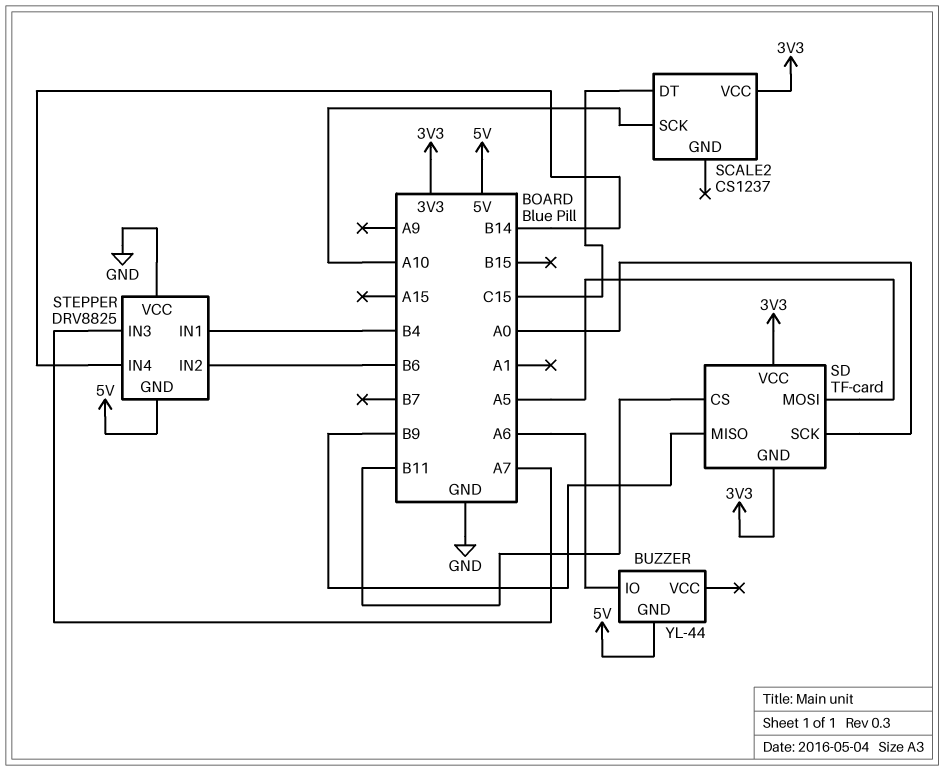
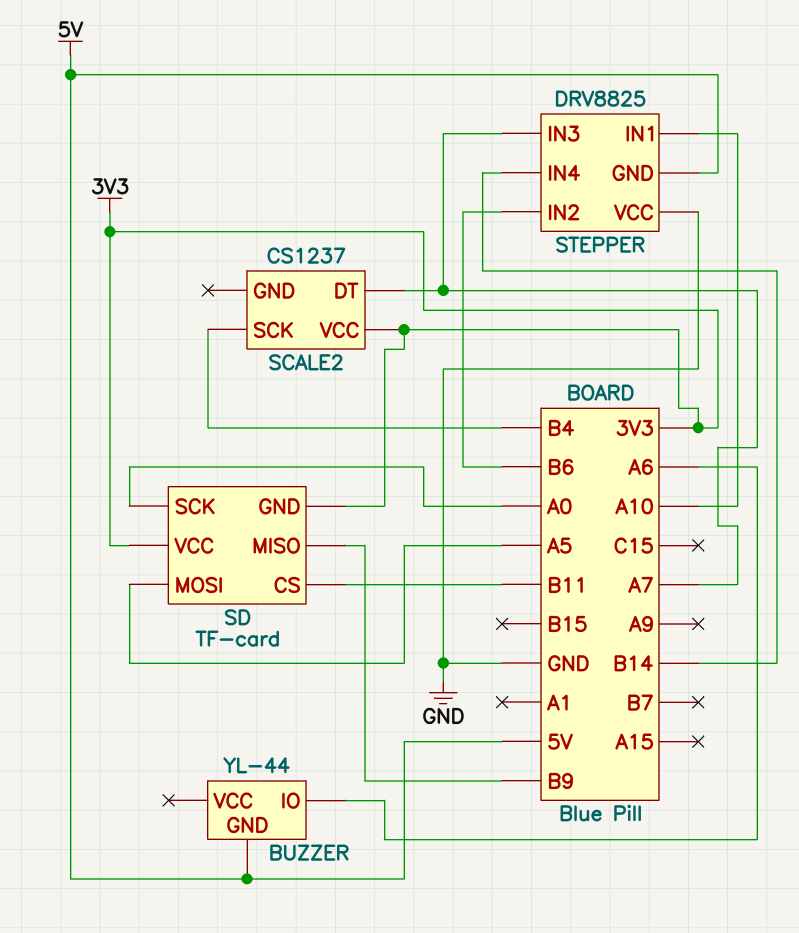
SCALE2 pin DT: C15 -> A7
SCALE2 pin SCK: A10 -> B4
STEPPER pin IN1: B4 -> A10

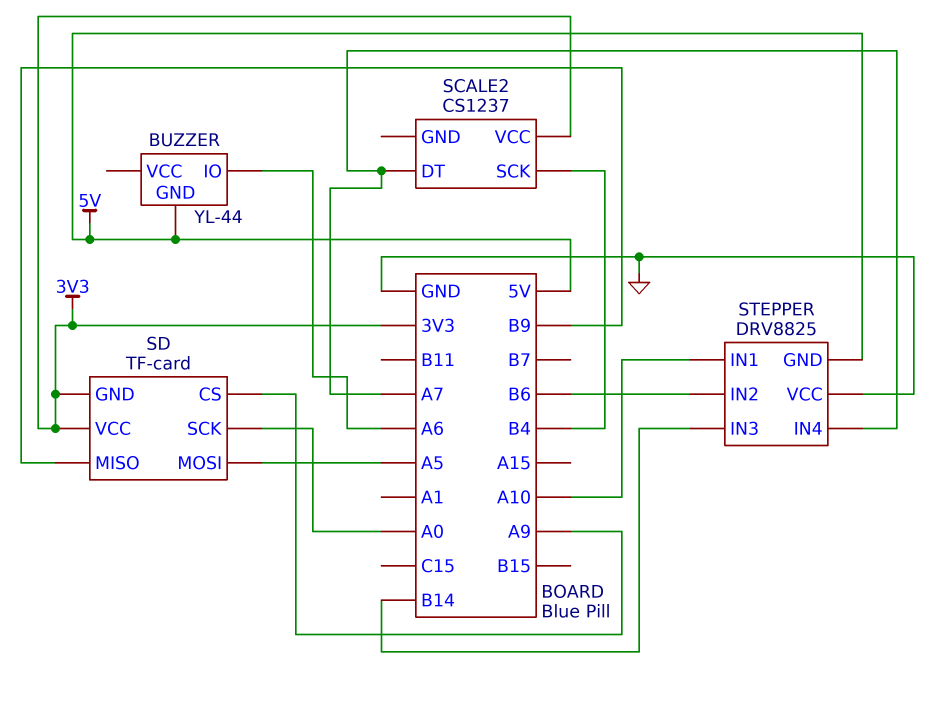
SD pin CS: B11 -> A9
STEPPER pin IN3: A7 -> B14
STEPPER pin IN4: B14 -> A7

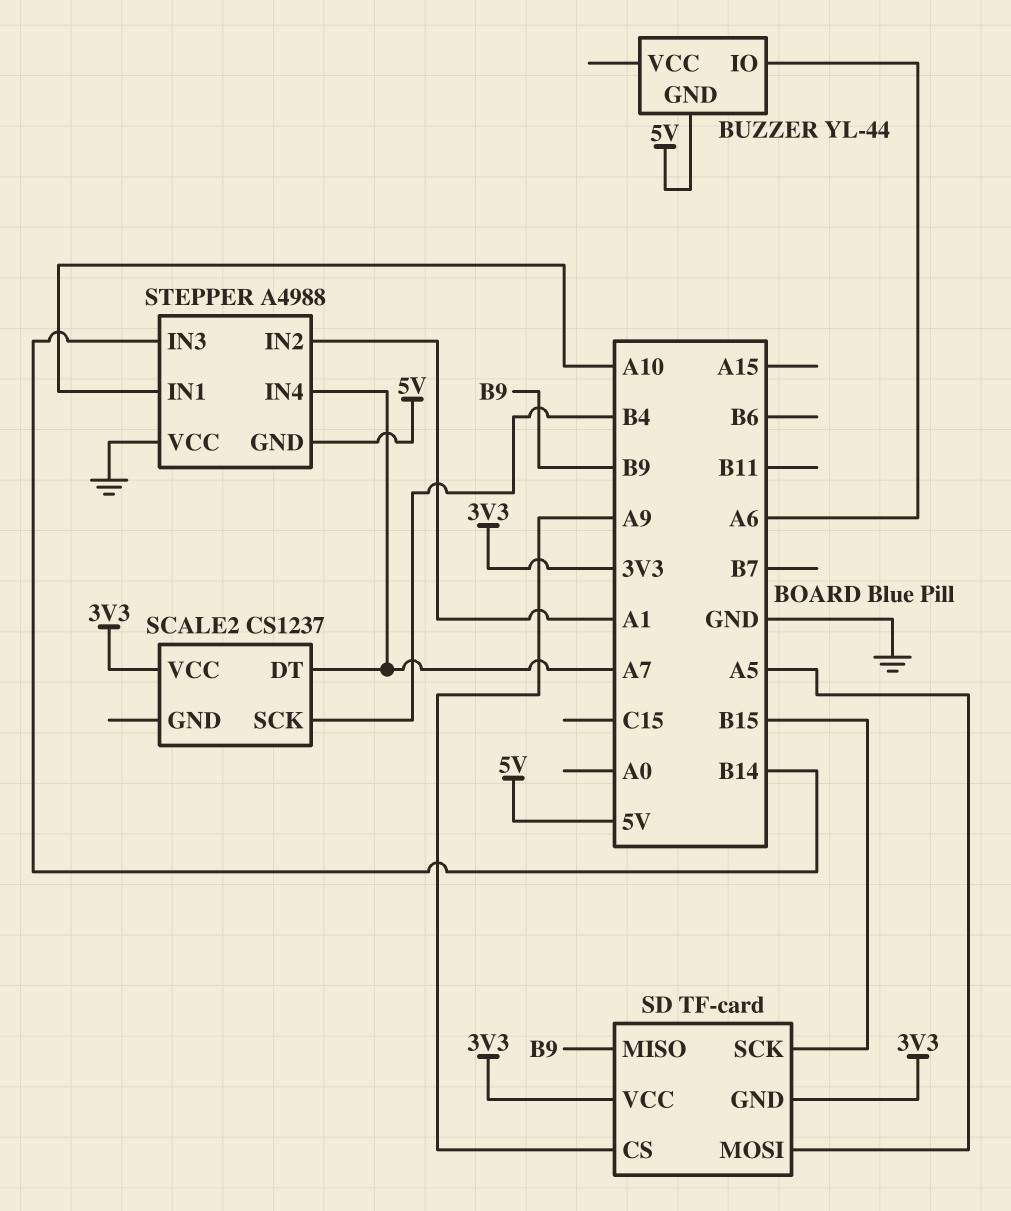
SD pin SCK: A0 -> B15
STEPPER: DRV8825 -> A4988
STEPPER pin IN2: B6 -> A1

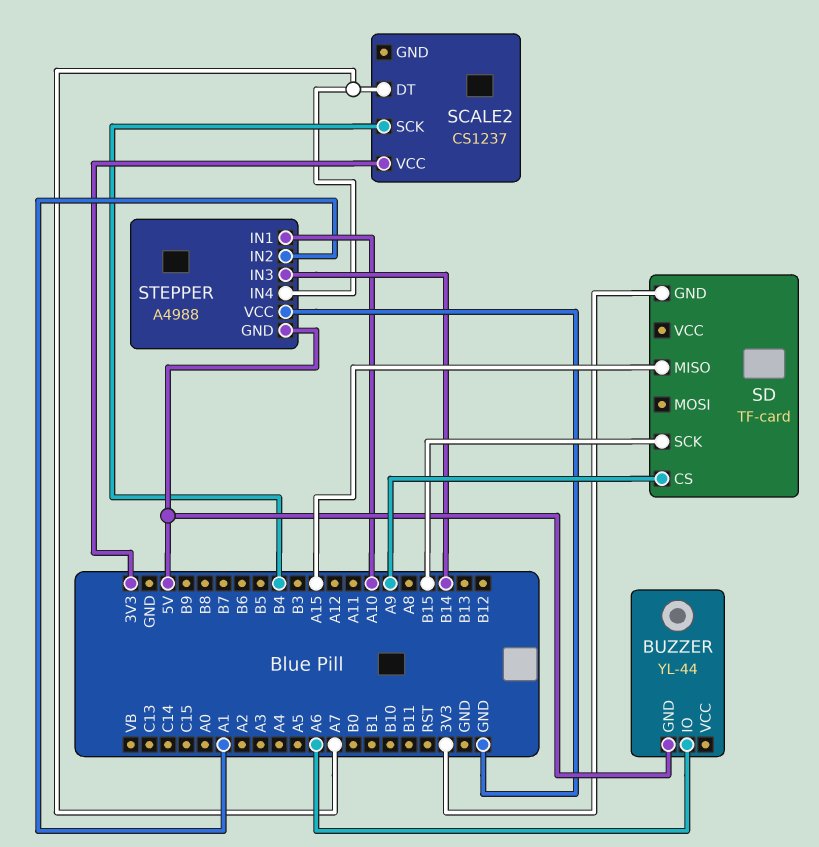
SD pin MISO: B9 -> A15
SD pin MOSI: A5 -> none
SD pin VCC: 3V3 -> none

